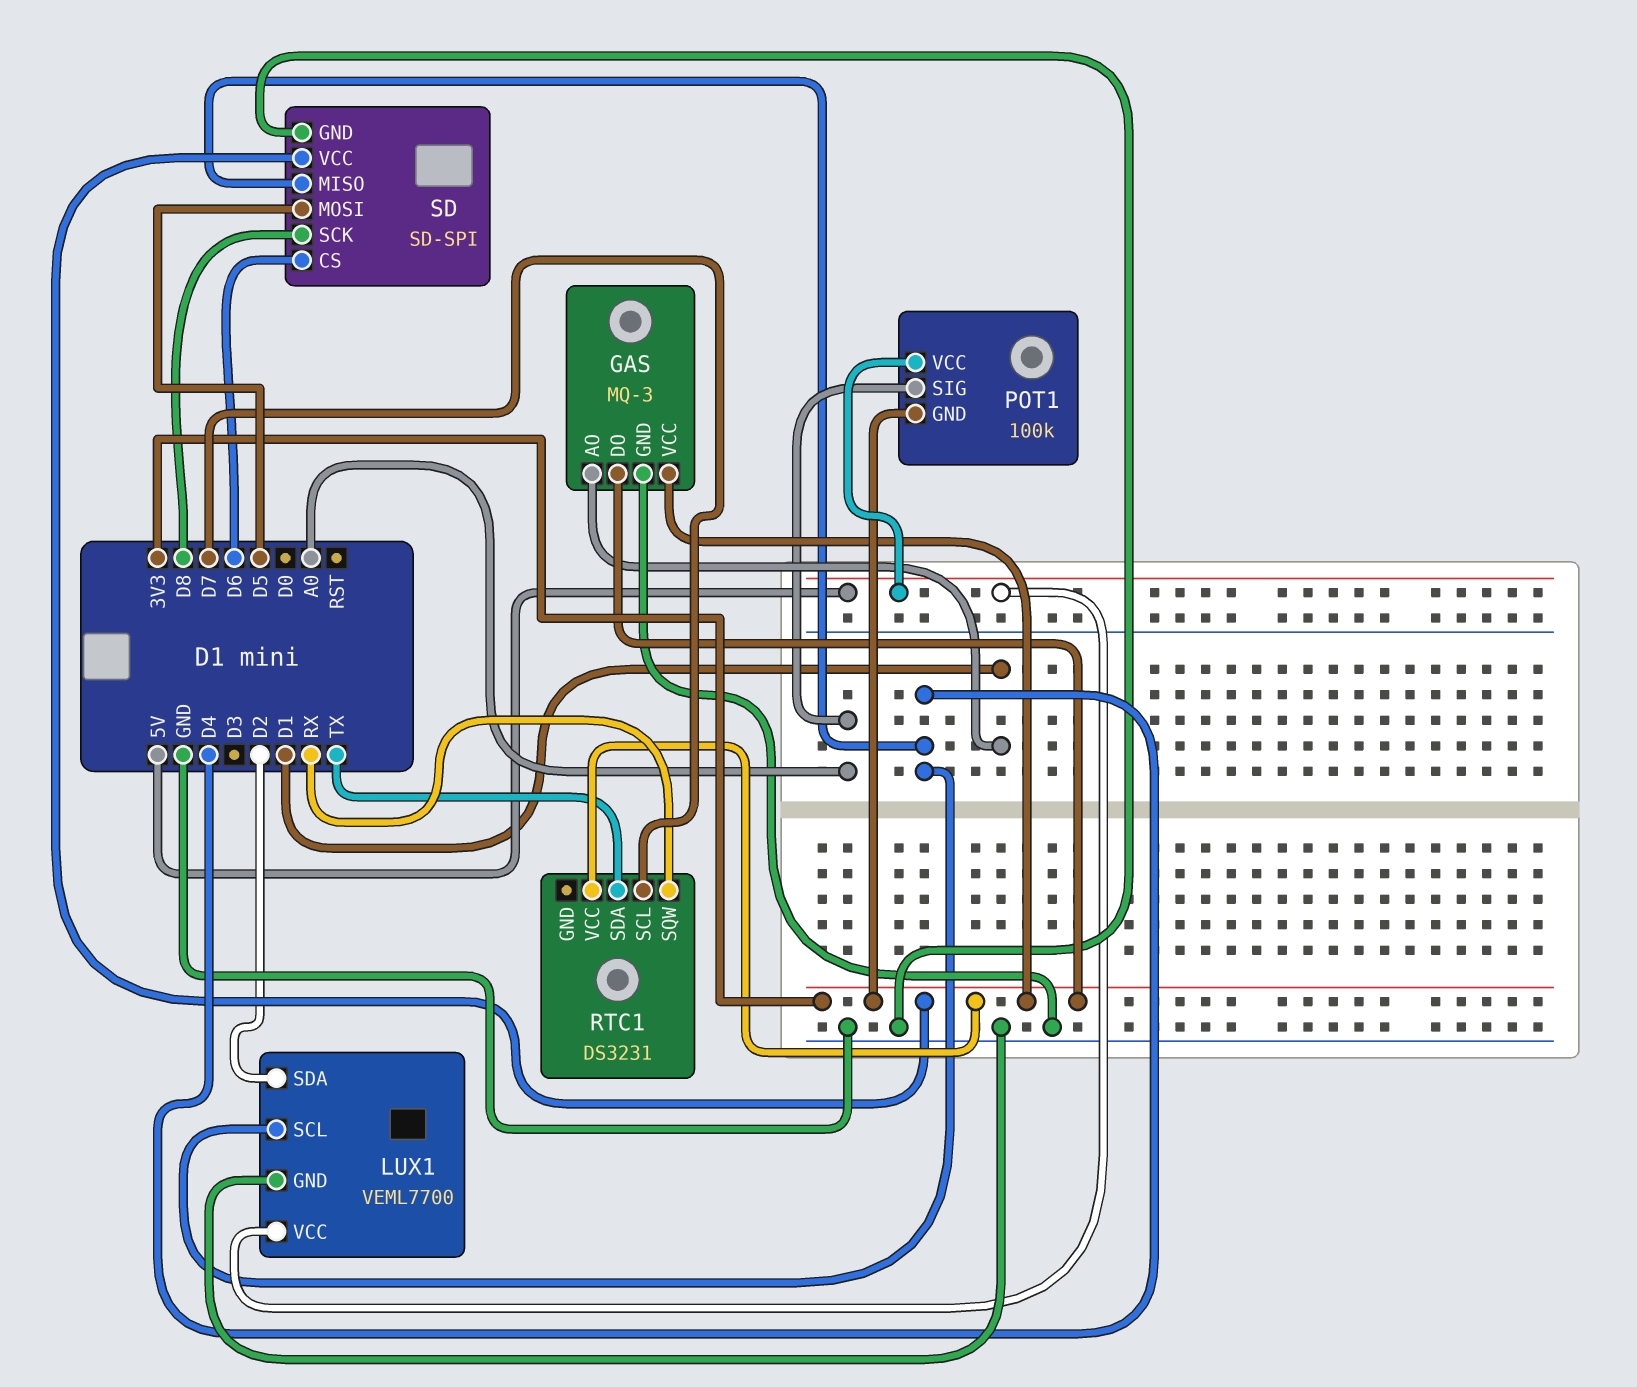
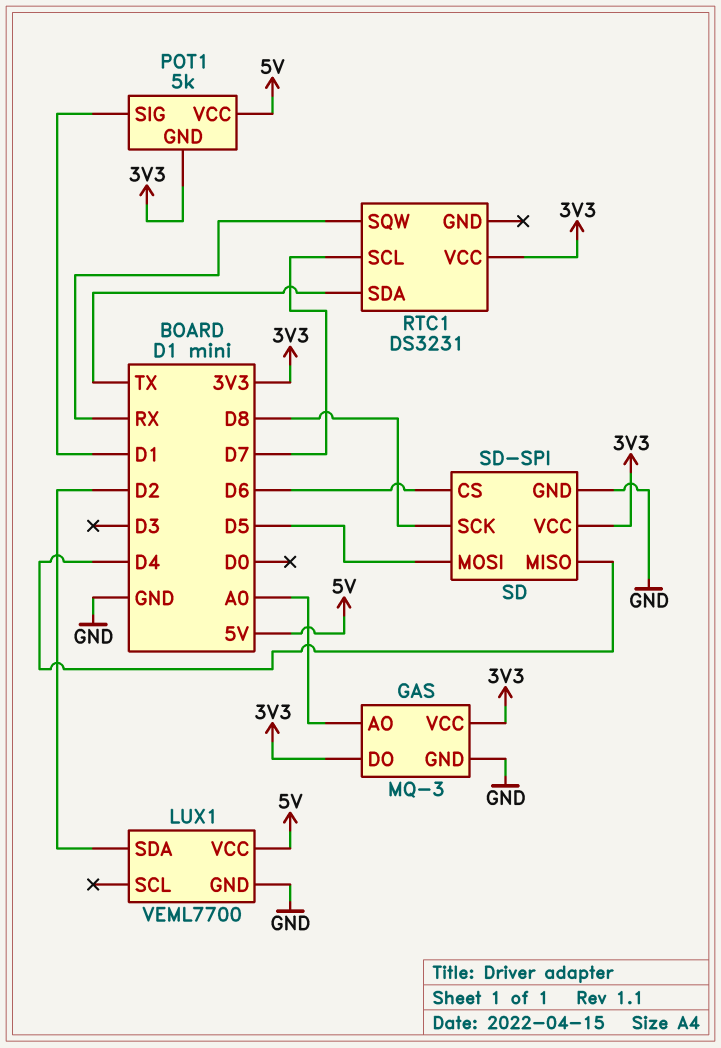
GAS pin AO: D1 -> A0
LUX1 pin SCL: D4 -> none
POT1: 100k -> 5k
POT1 pin SIG: A0 -> D1

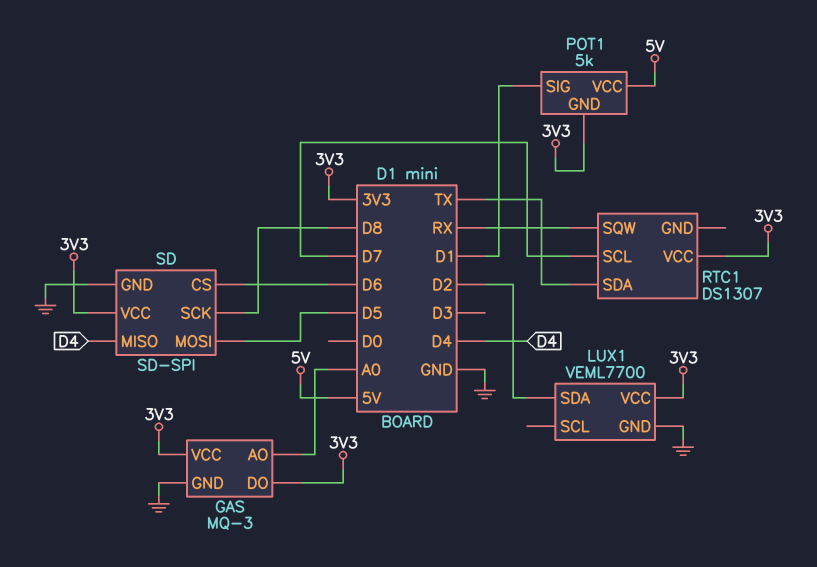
LUX1 pin VCC: 5V -> 3V3
RTC1: DS3231 -> DS1307

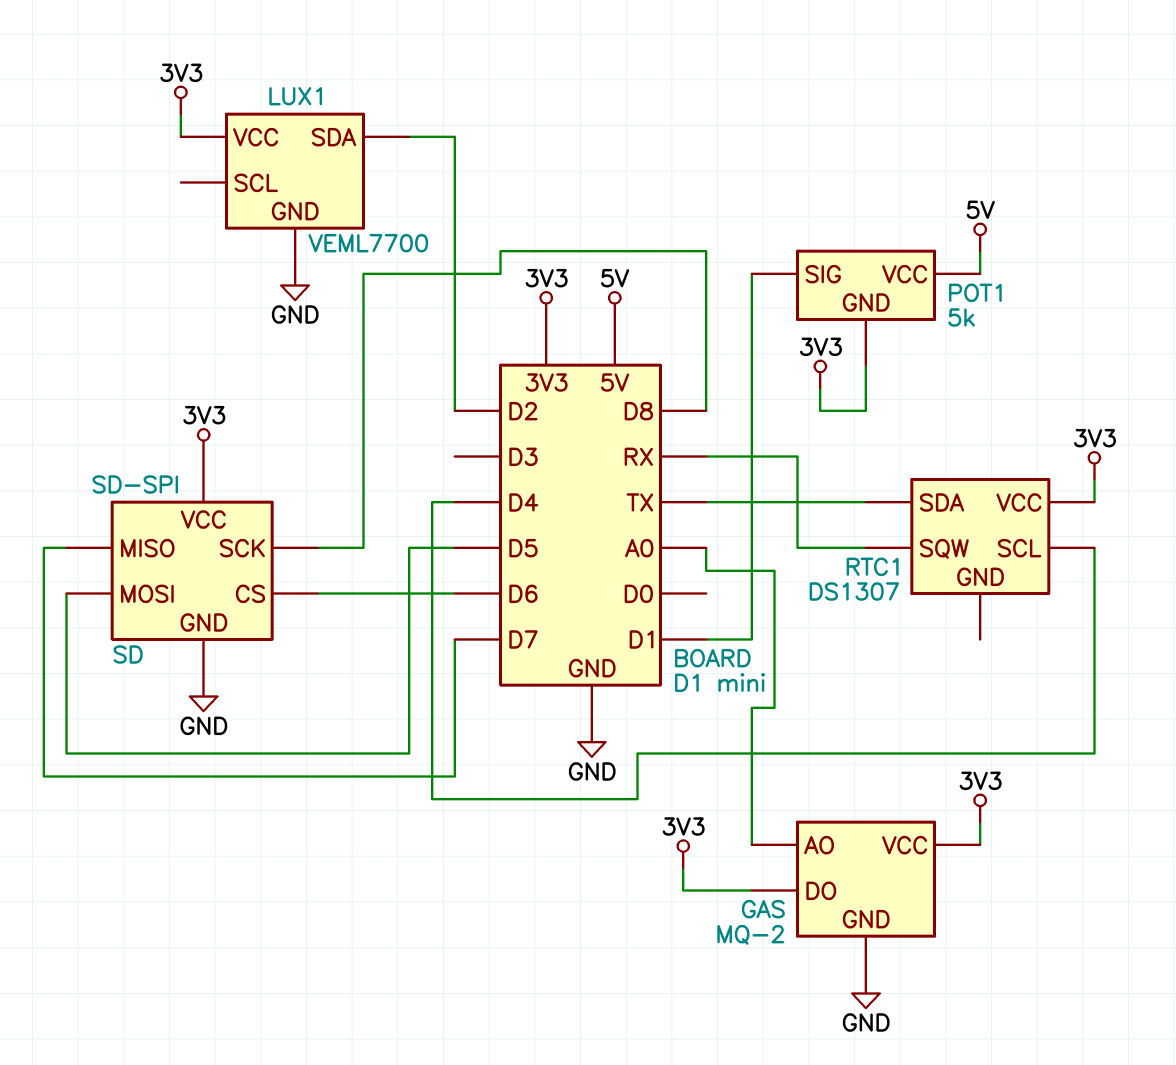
GAS: MQ-3 -> MQ-2
RTC1 pin SCL: D7 -> D4
SD pin MISO: D4 -> D7

